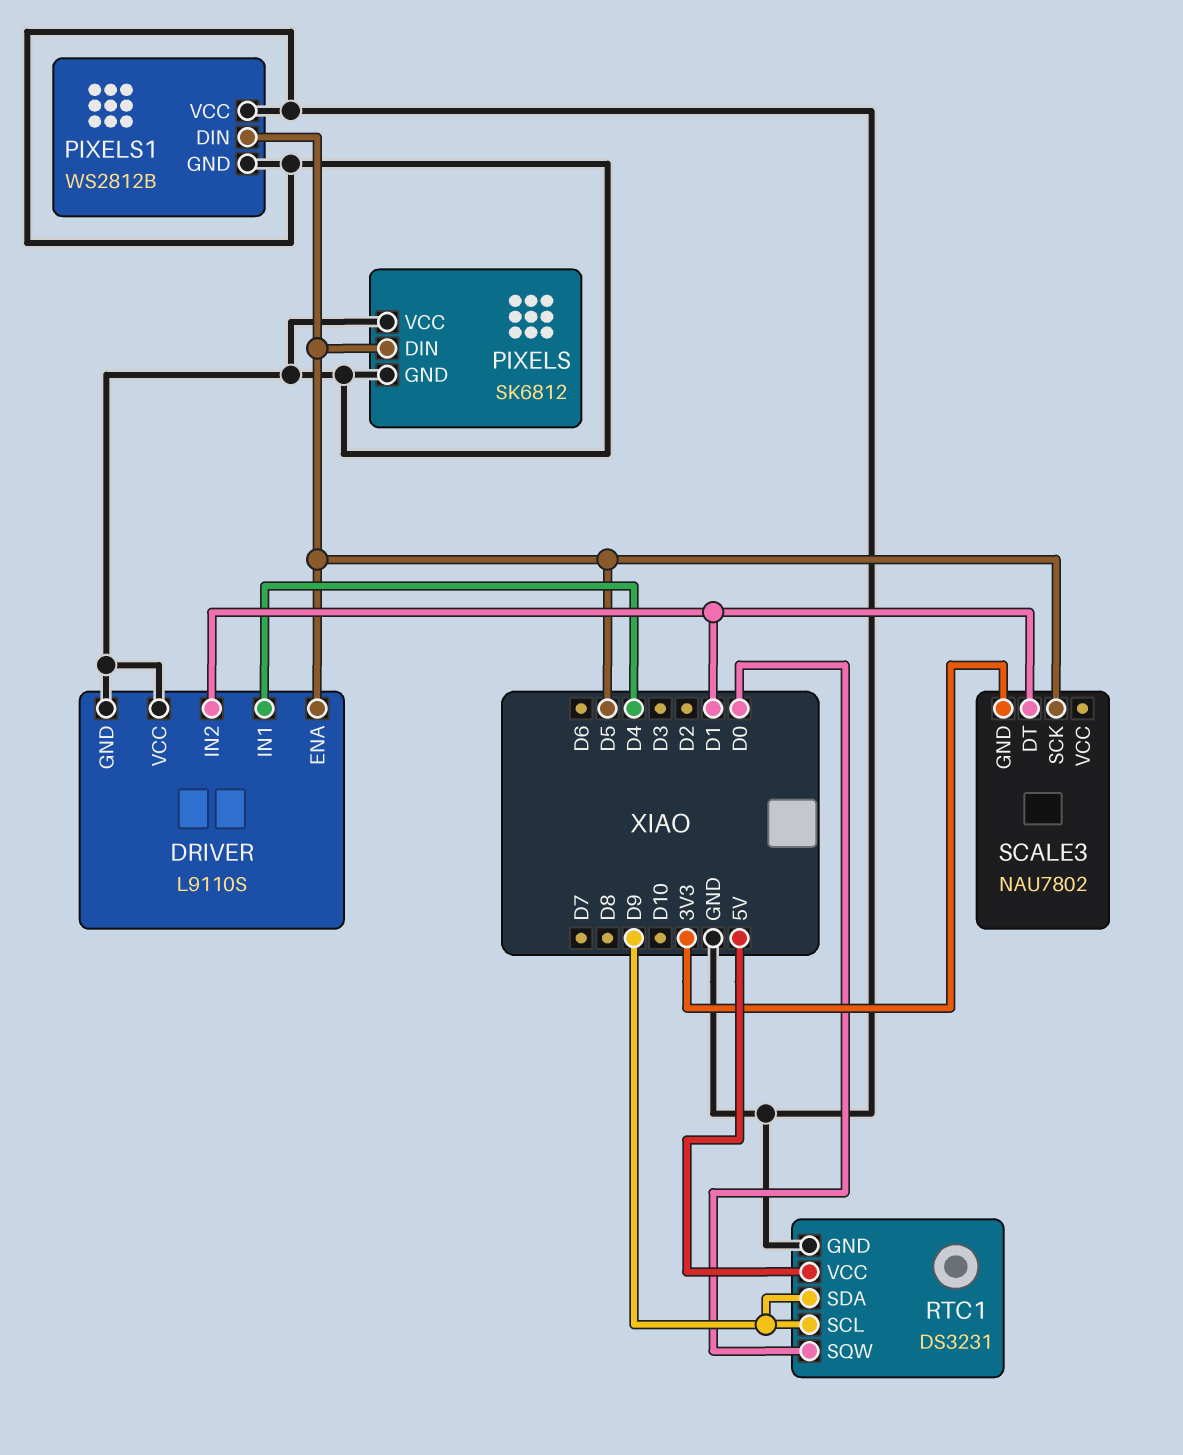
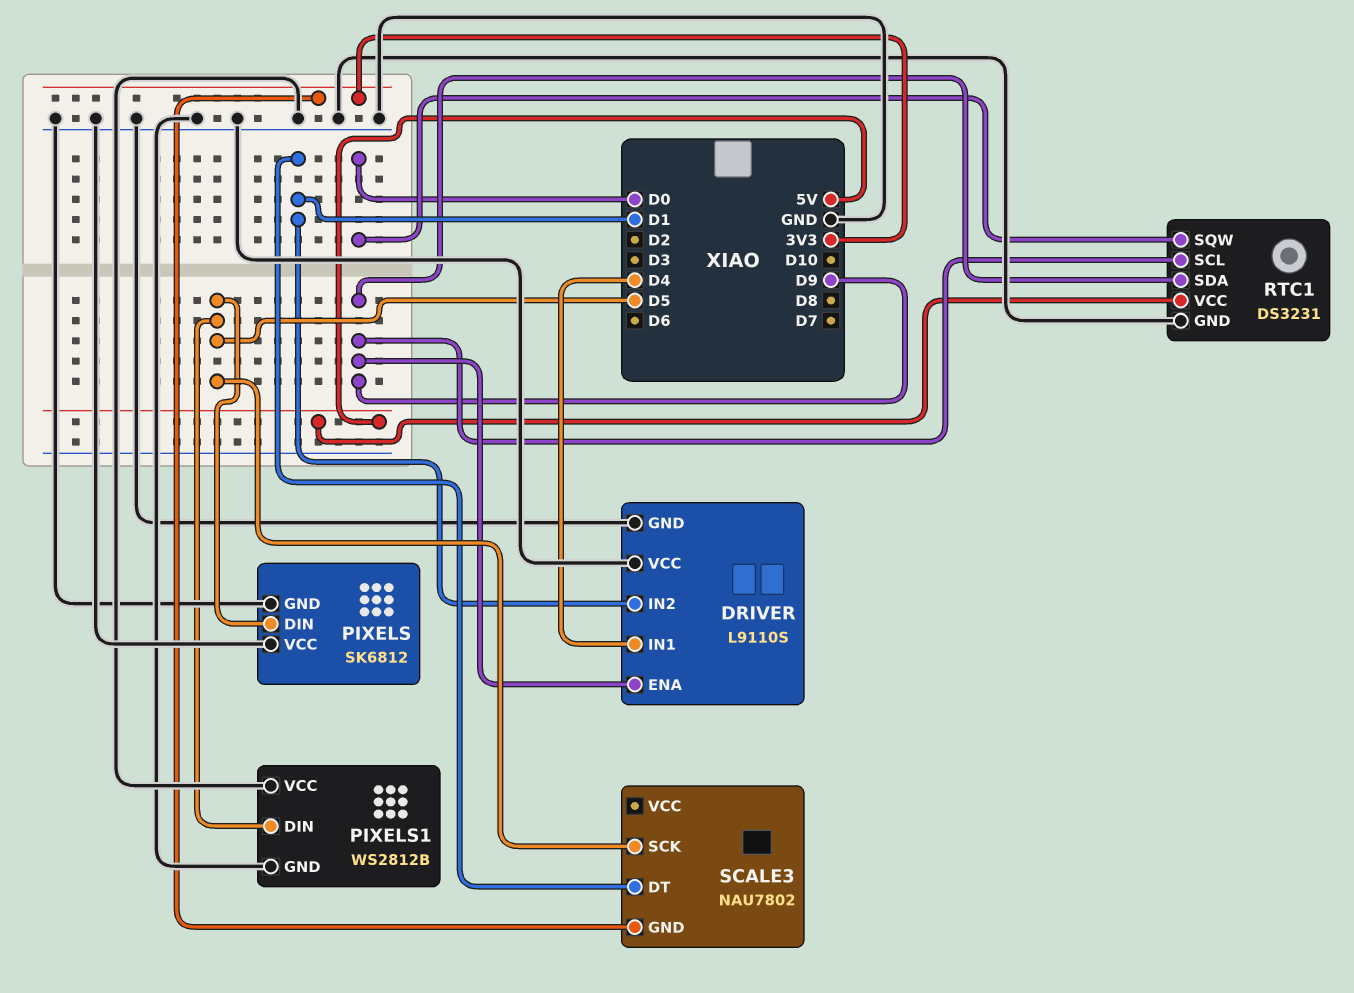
DRIVER pin ENA: D5 -> D9

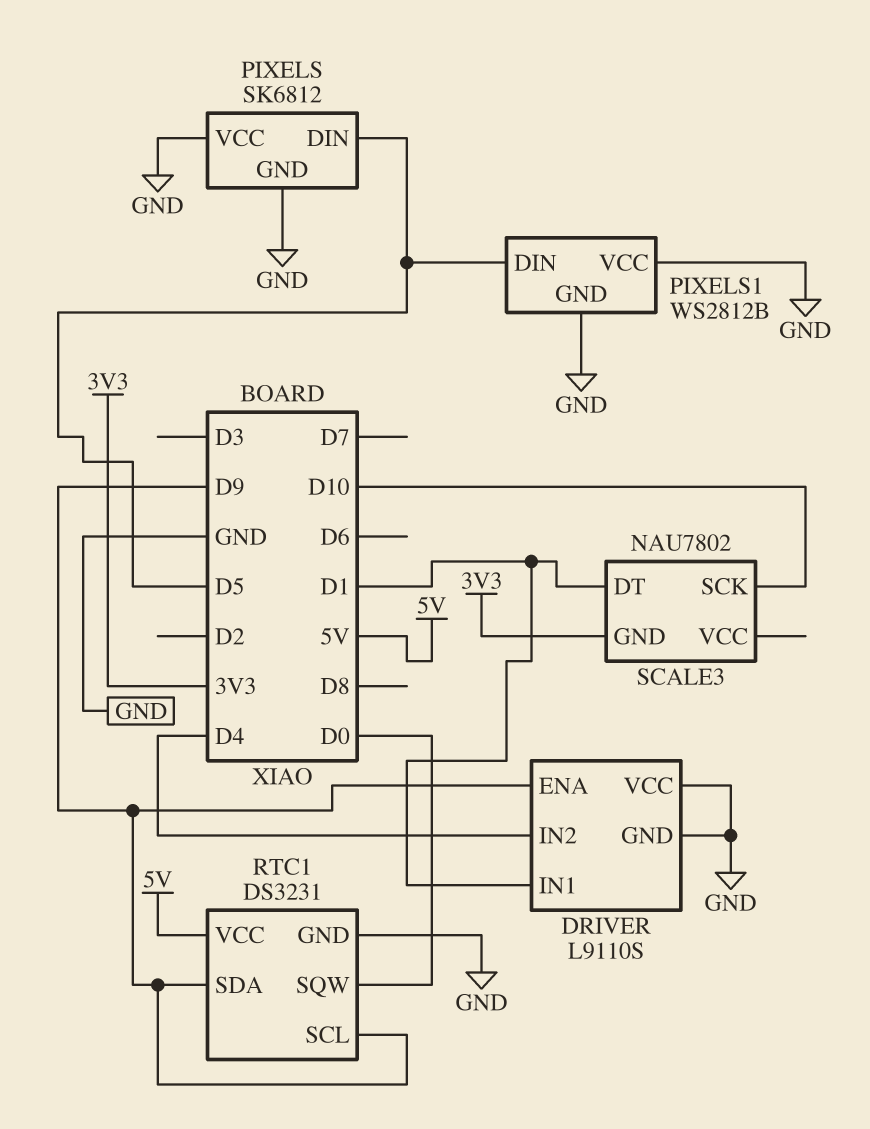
DRIVER pin IN1: D4 -> D1
DRIVER pin IN2: D1 -> D4
SCALE3 pin SCK: D5 -> D10

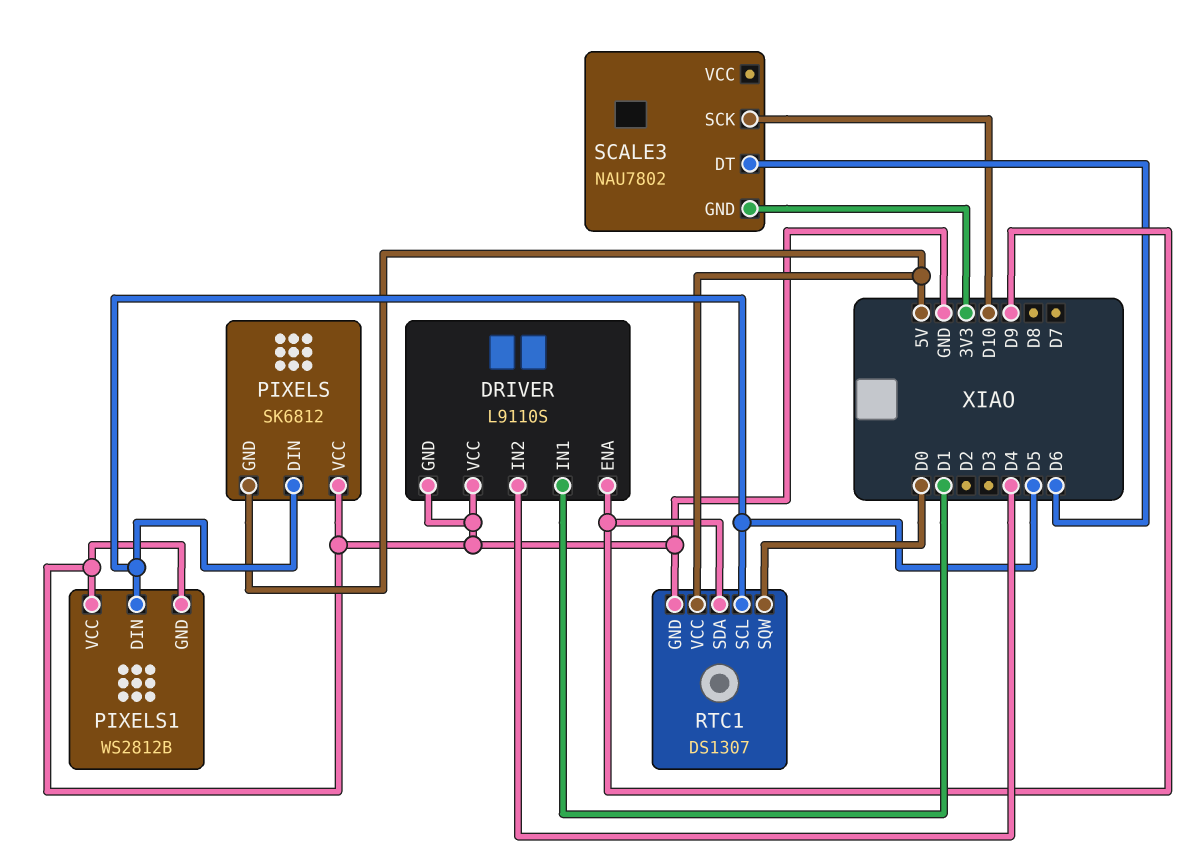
PIXELS pin GND: GND -> 5V
RTC1: DS3231 -> DS1307
RTC1 pin SCL: D9 -> D5
SCALE3 pin DT: D1 -> D6

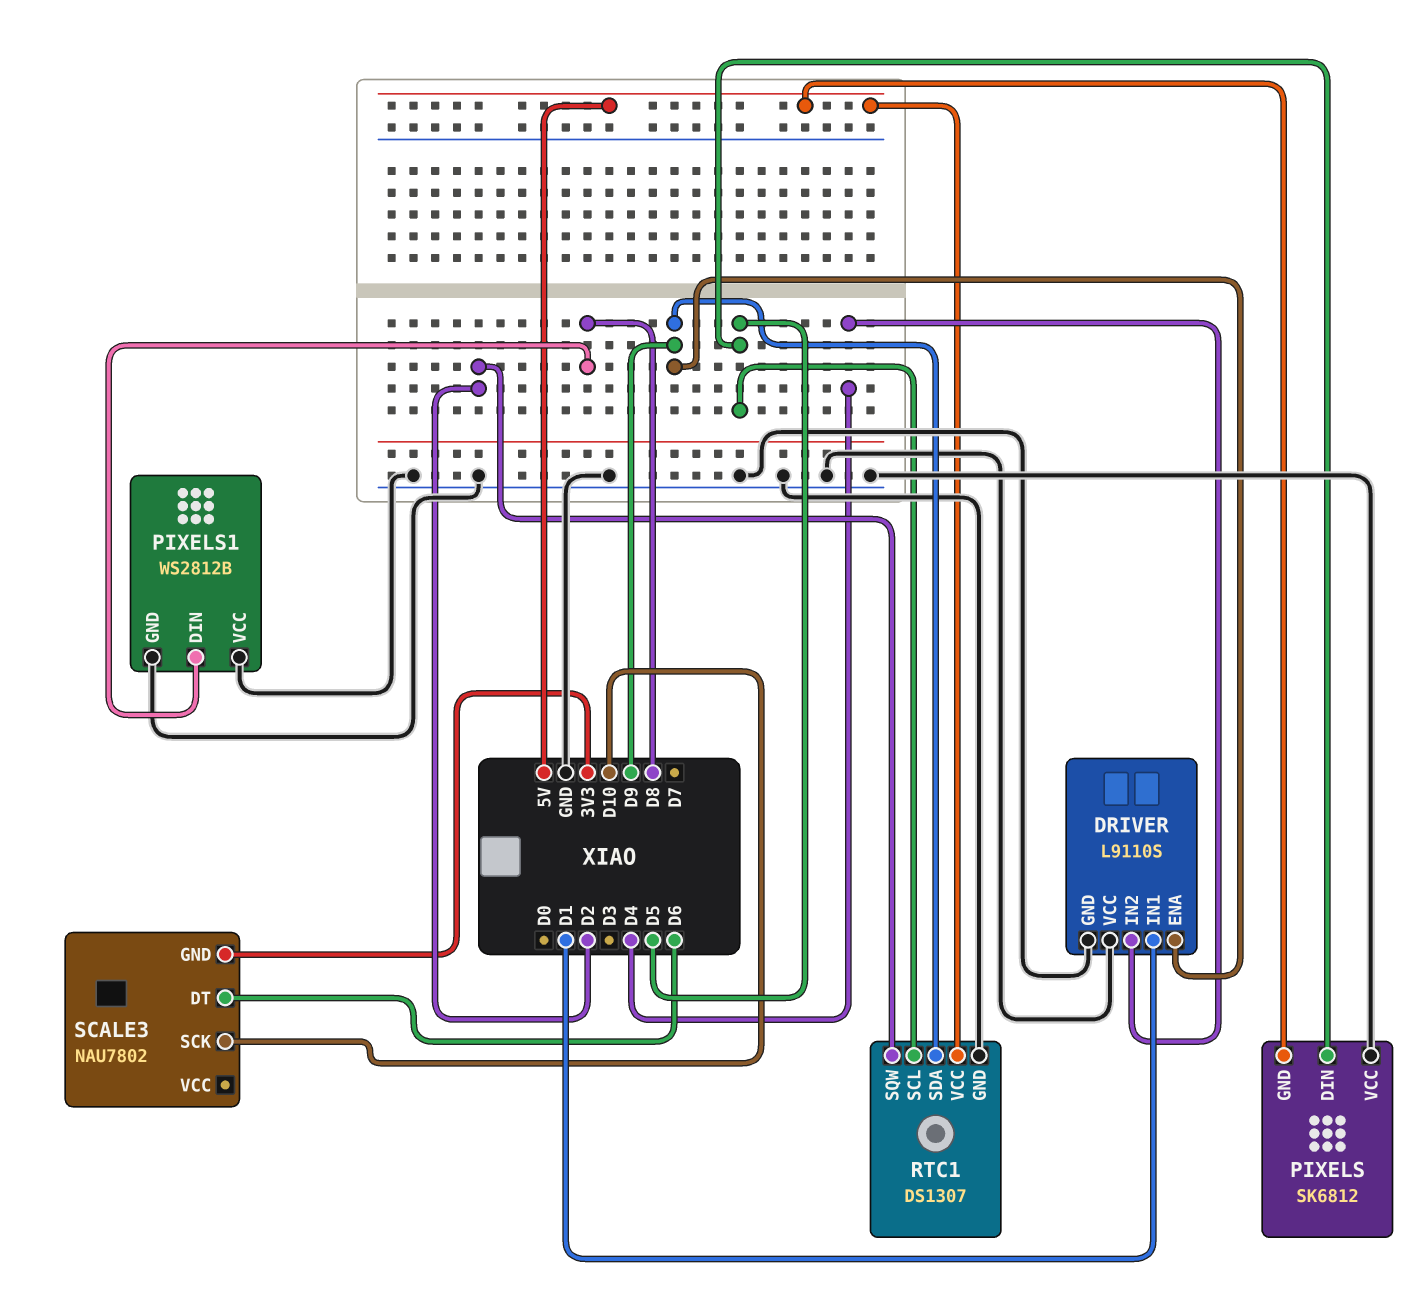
PIXELS1 pin DIN: D5 -> D8
RTC1 pin SQW: D0 -> D2

